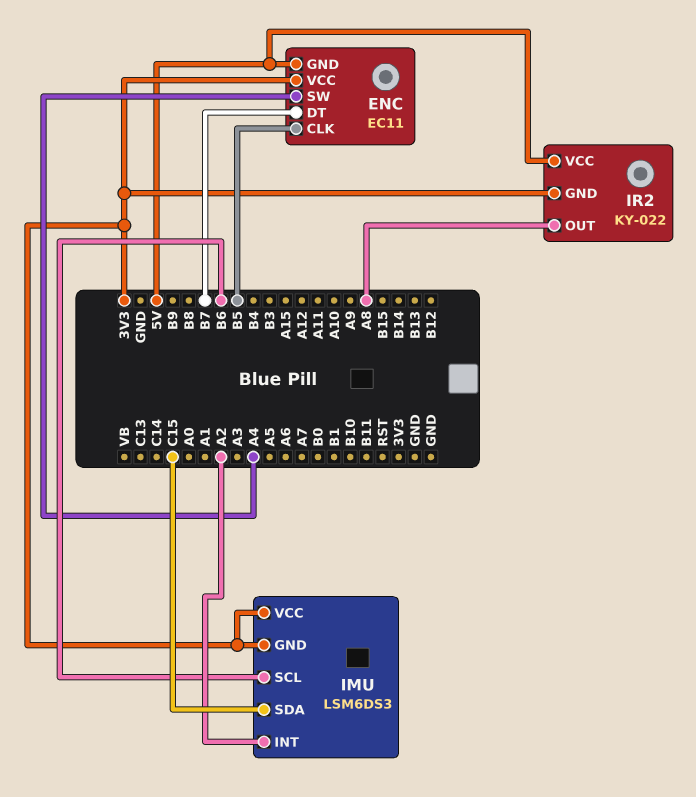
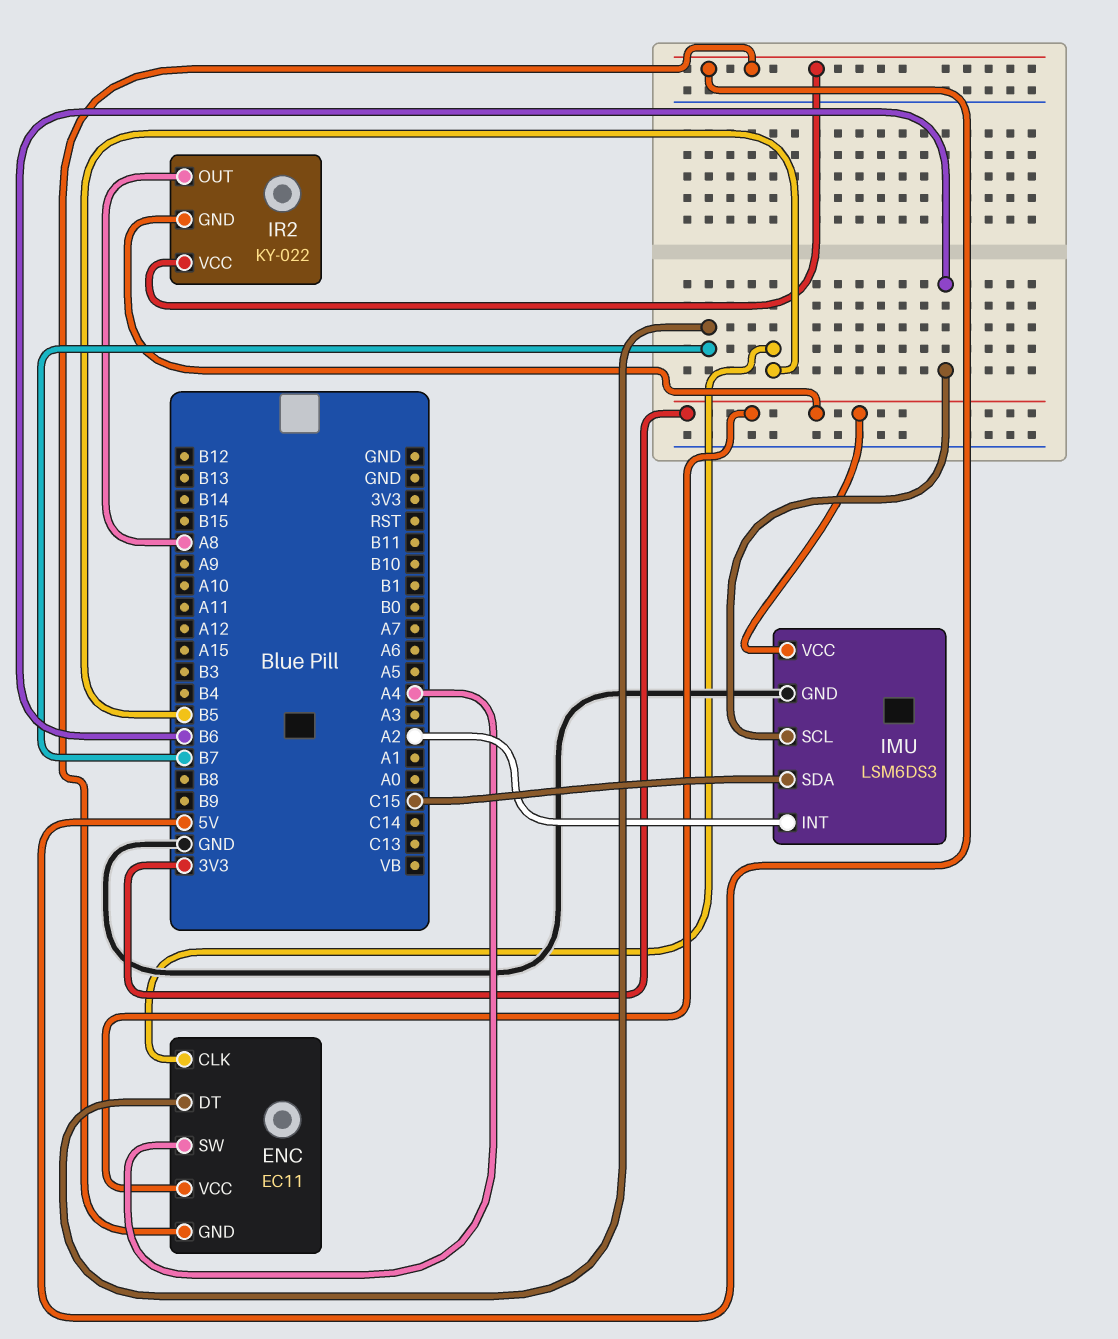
IMU pin GND: 3V3 -> GND

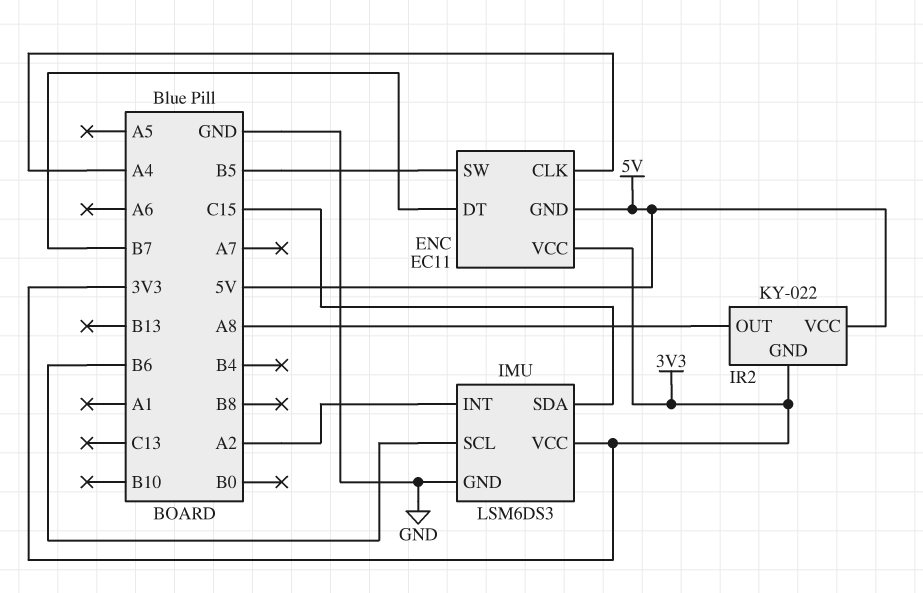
ENC pin CLK: B5 -> A4
ENC pin SW: A4 -> B5

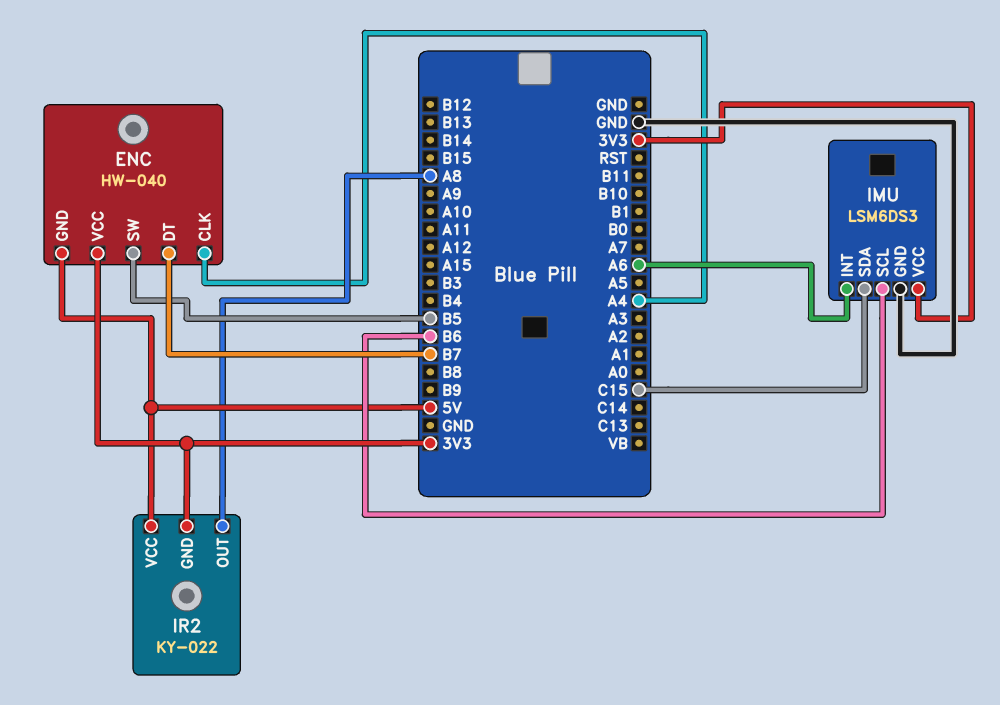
ENC: EC11 -> HW-040
IMU pin INT: A2 -> A6

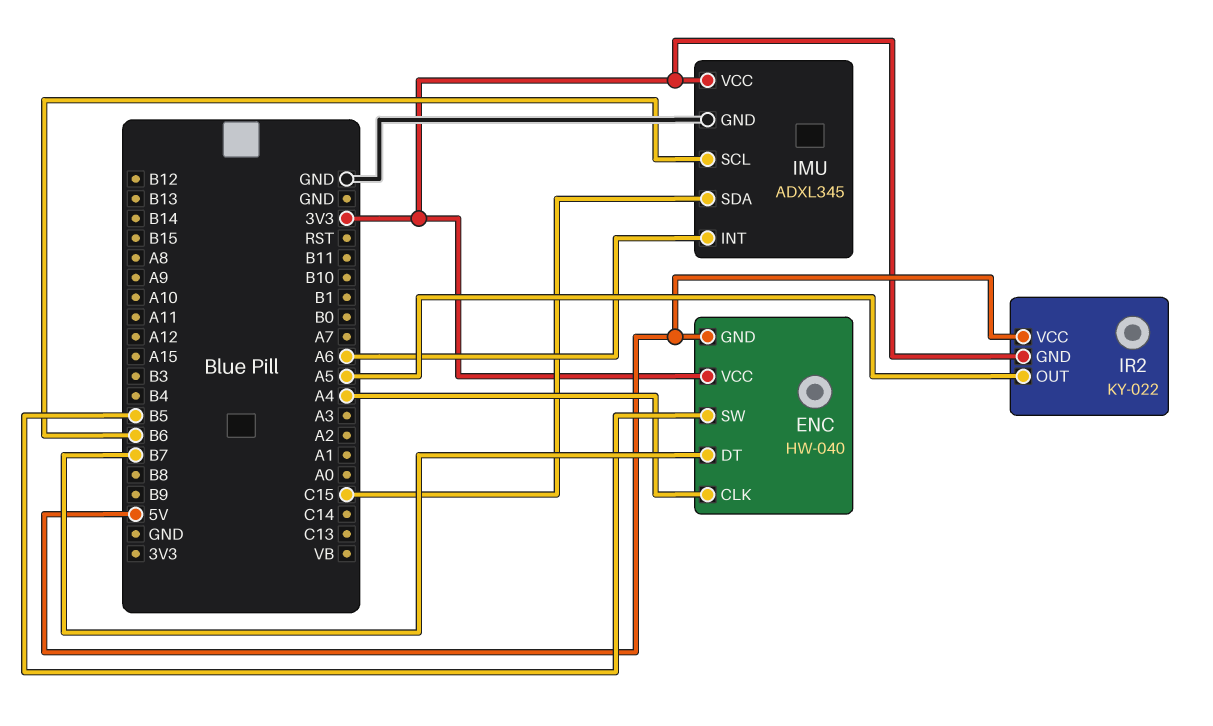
IMU: LSM6DS3 -> ADXL345
IR2 pin OUT: A8 -> A5

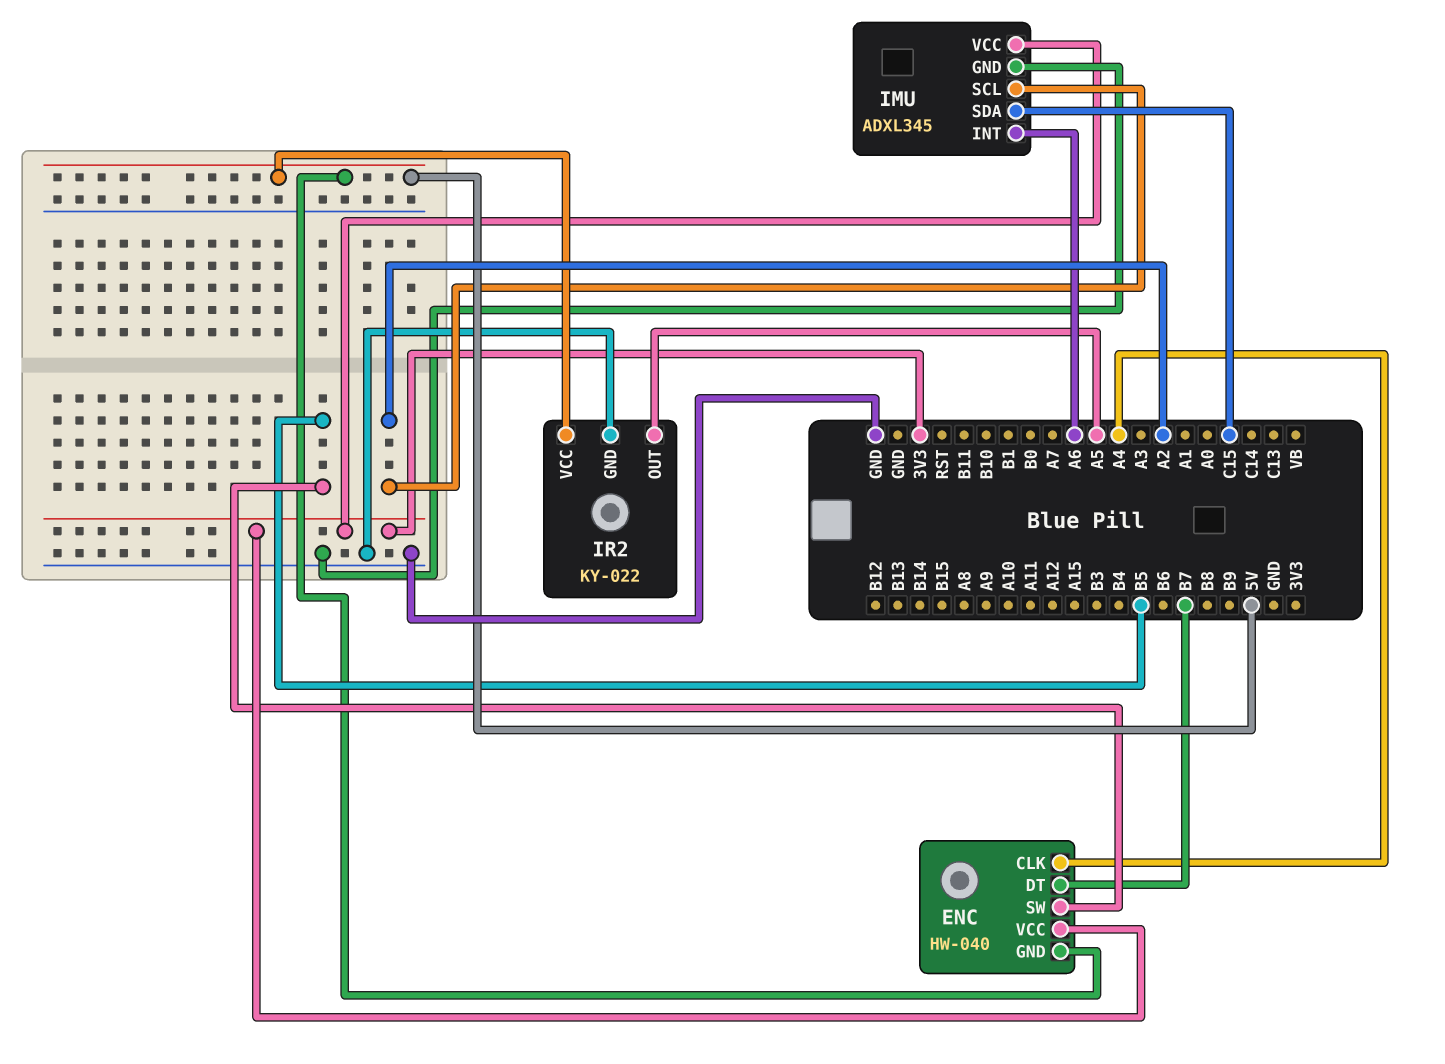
IMU pin SCL: B6 -> A2
IR2 pin GND: 3V3 -> GND

